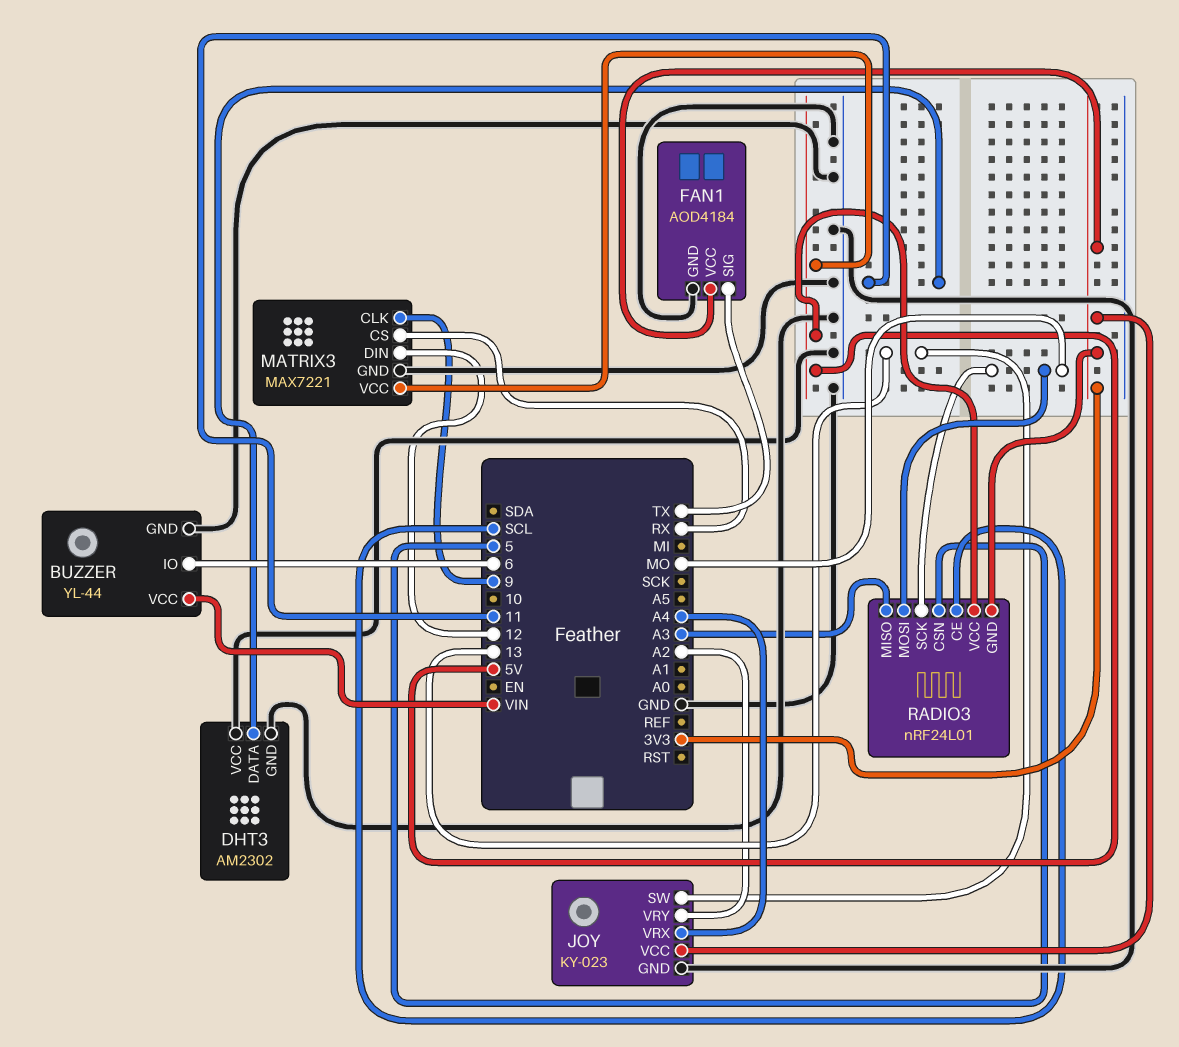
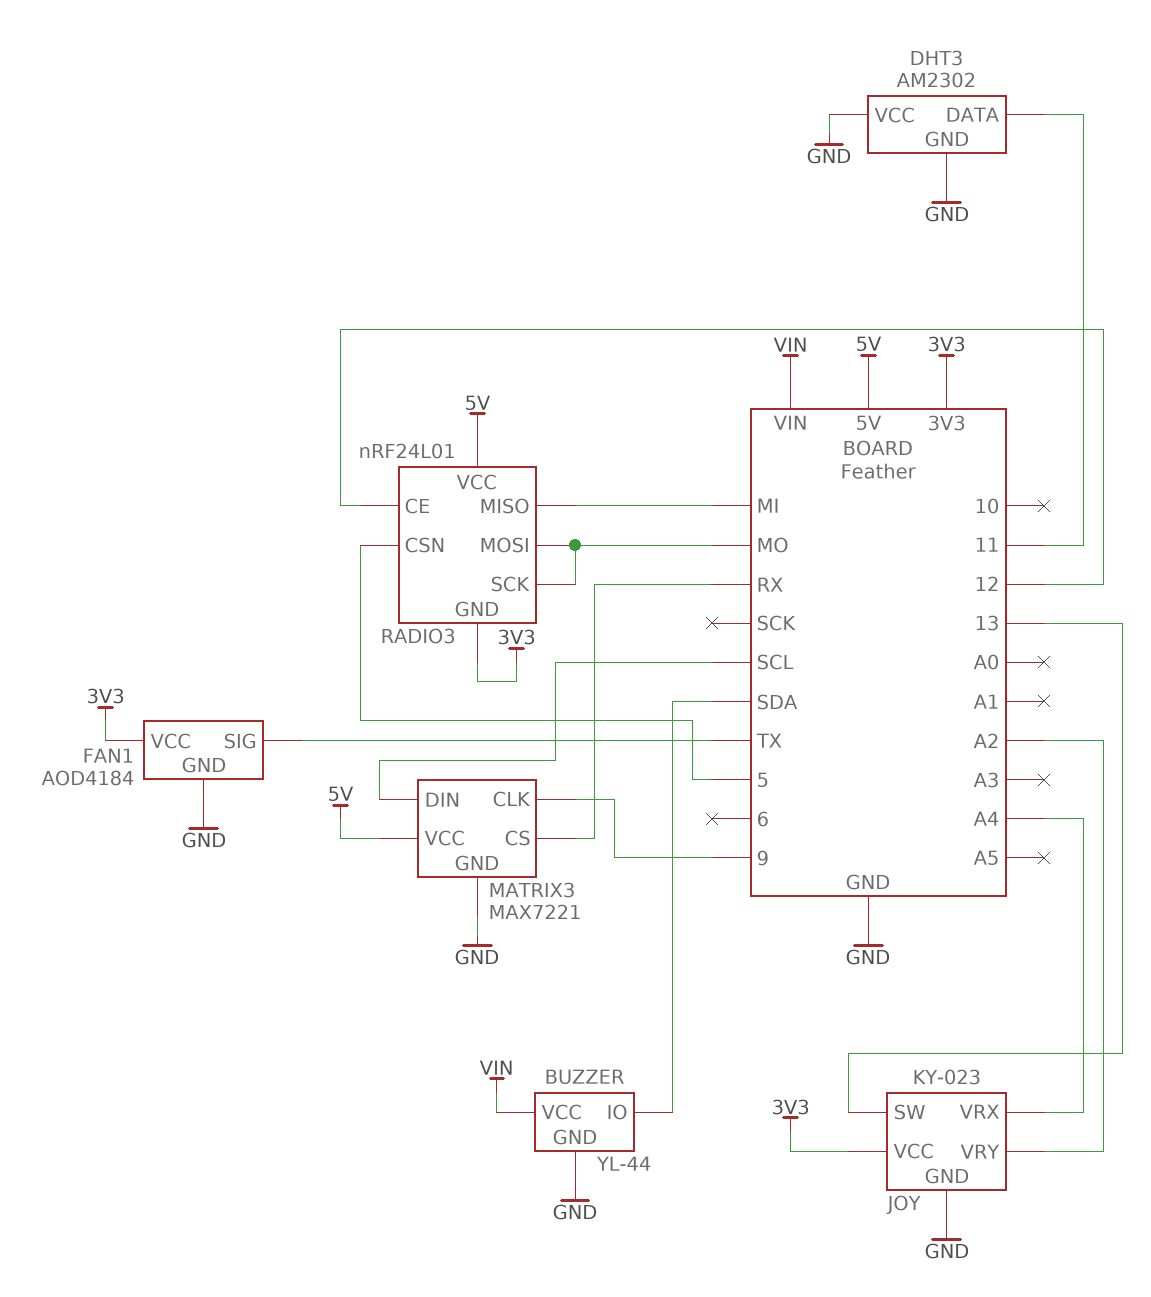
BUZZER pin IO: 6 -> SDA
MATRIX3 pin DIN: 12 -> SCL
RADIO3 pin CE: SCL -> 12
RADIO3 pin MISO: A3 -> MI

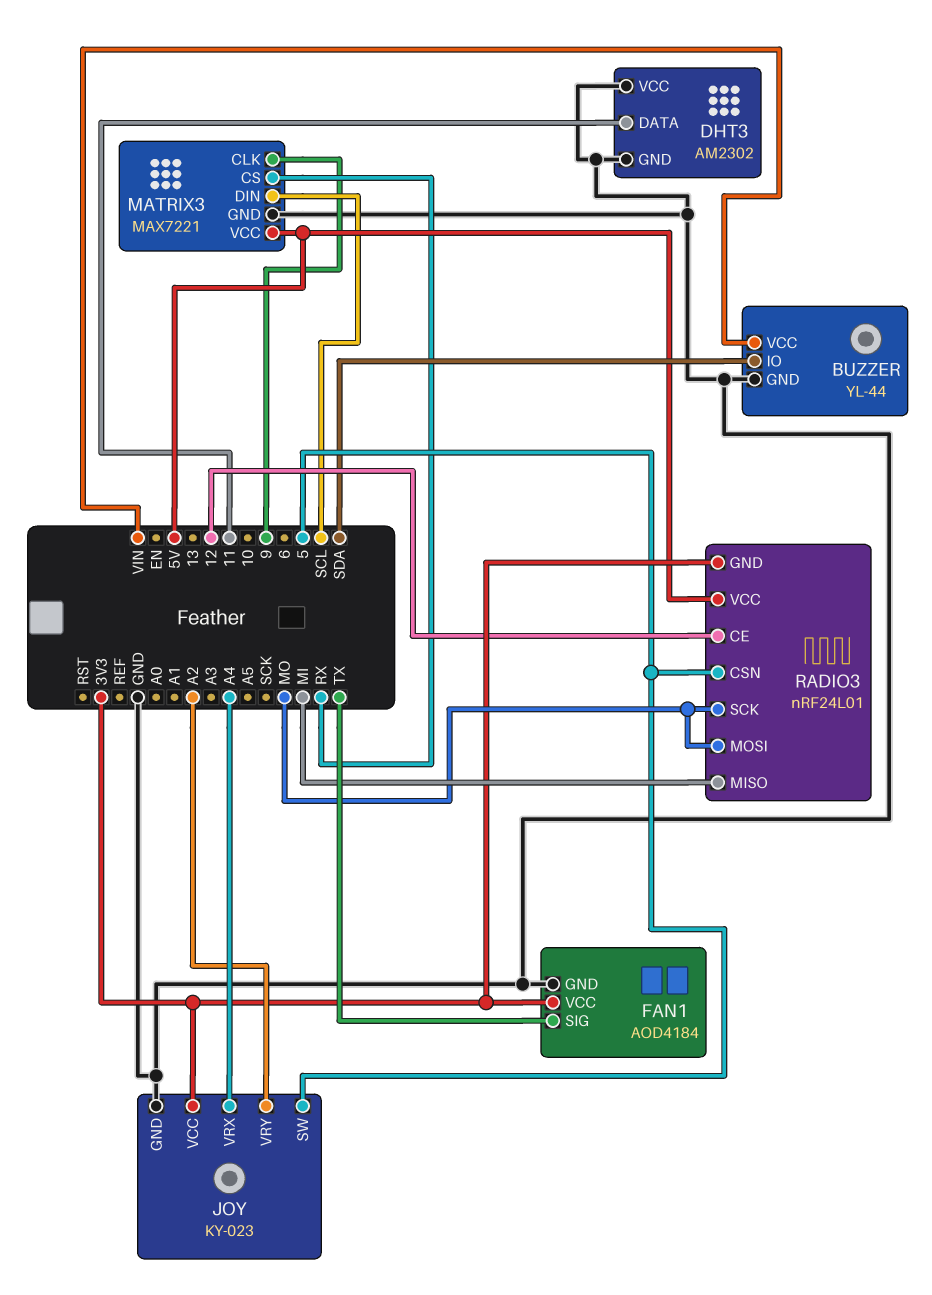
JOY pin SW: 13 -> 5

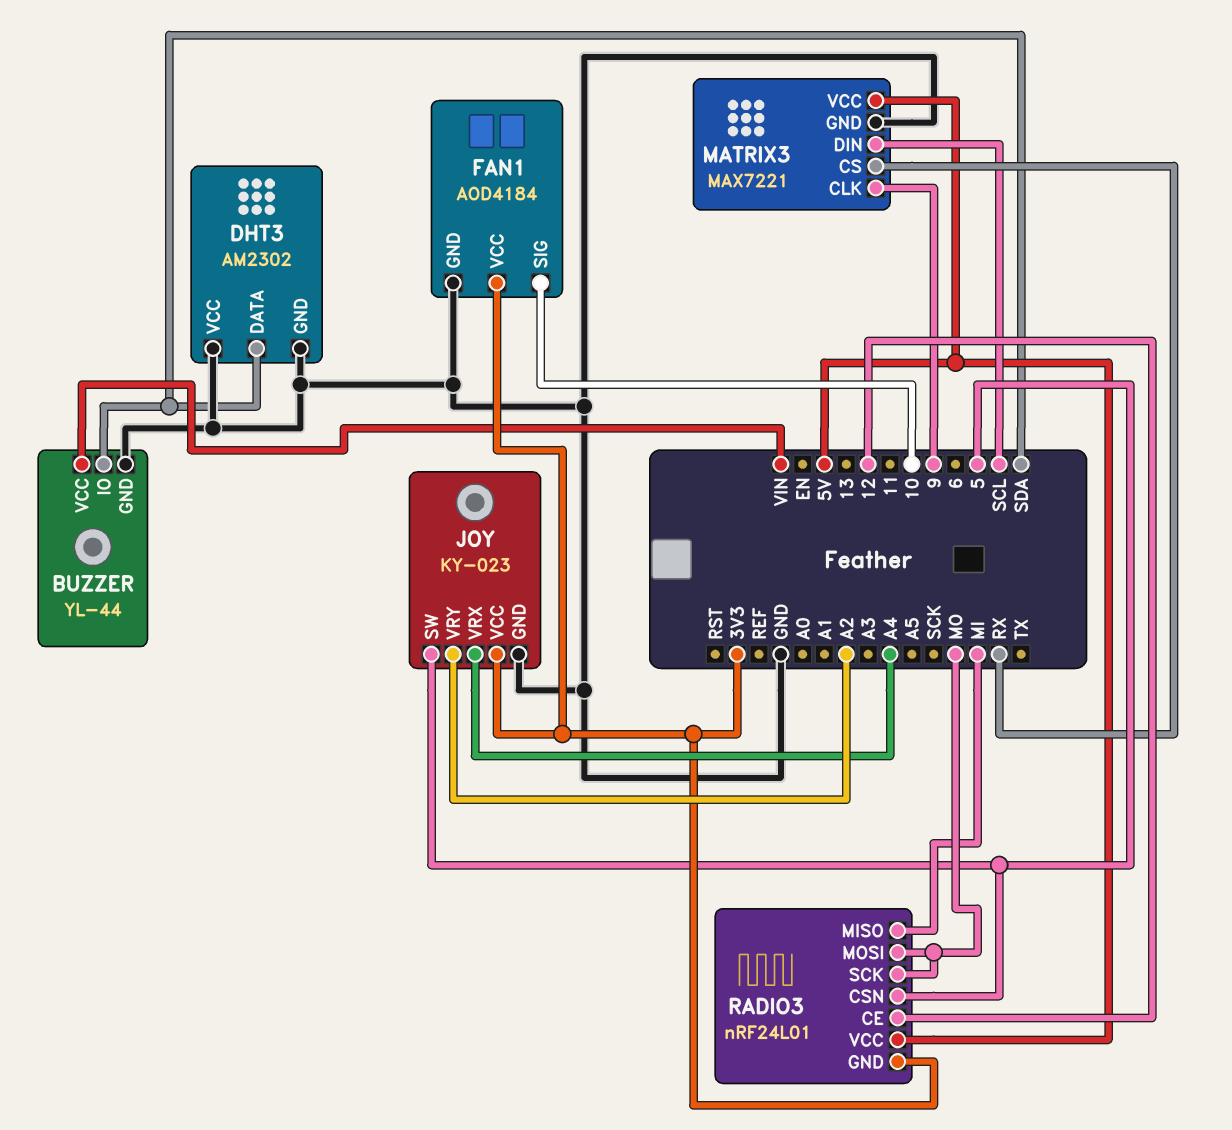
DHT3 pin DATA: 11 -> SDA
FAN1 pin SIG: TX -> 10

